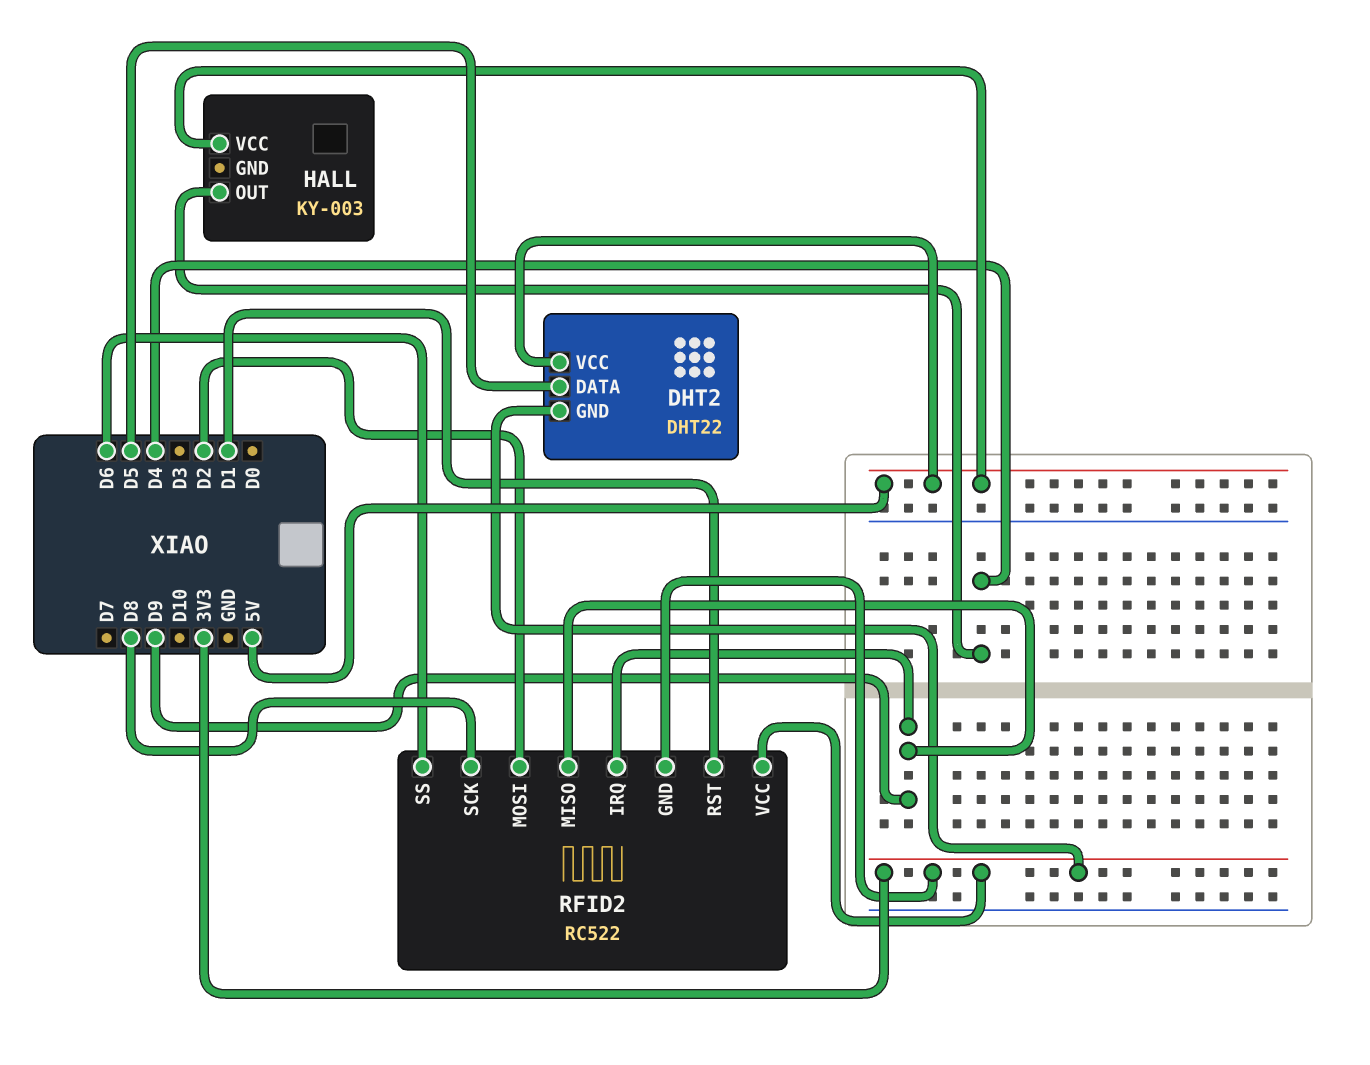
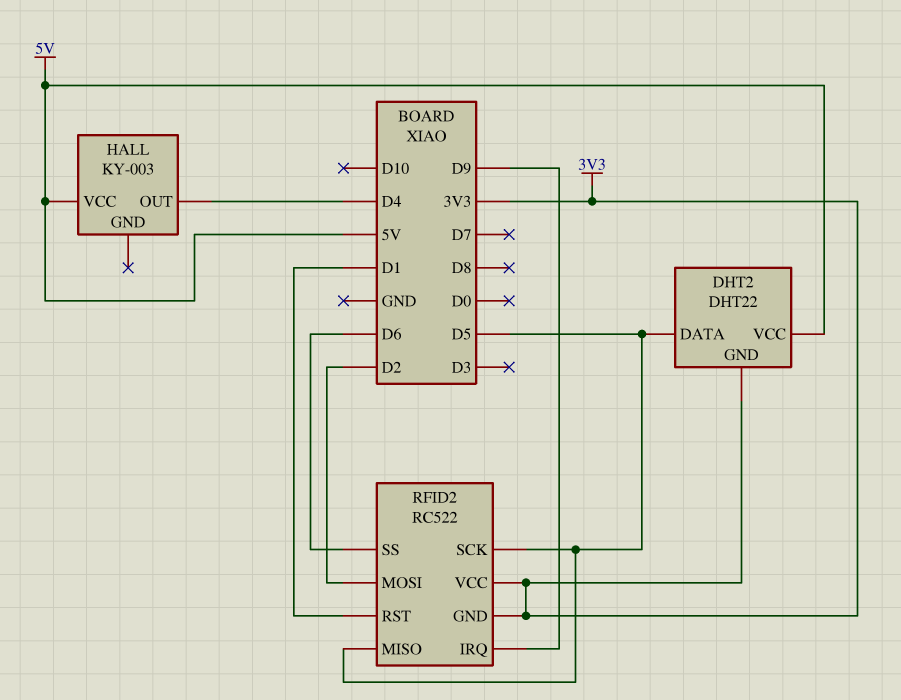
RFID2 pin MISO: D9 -> D5
RFID2 pin SCK: D8 -> D5

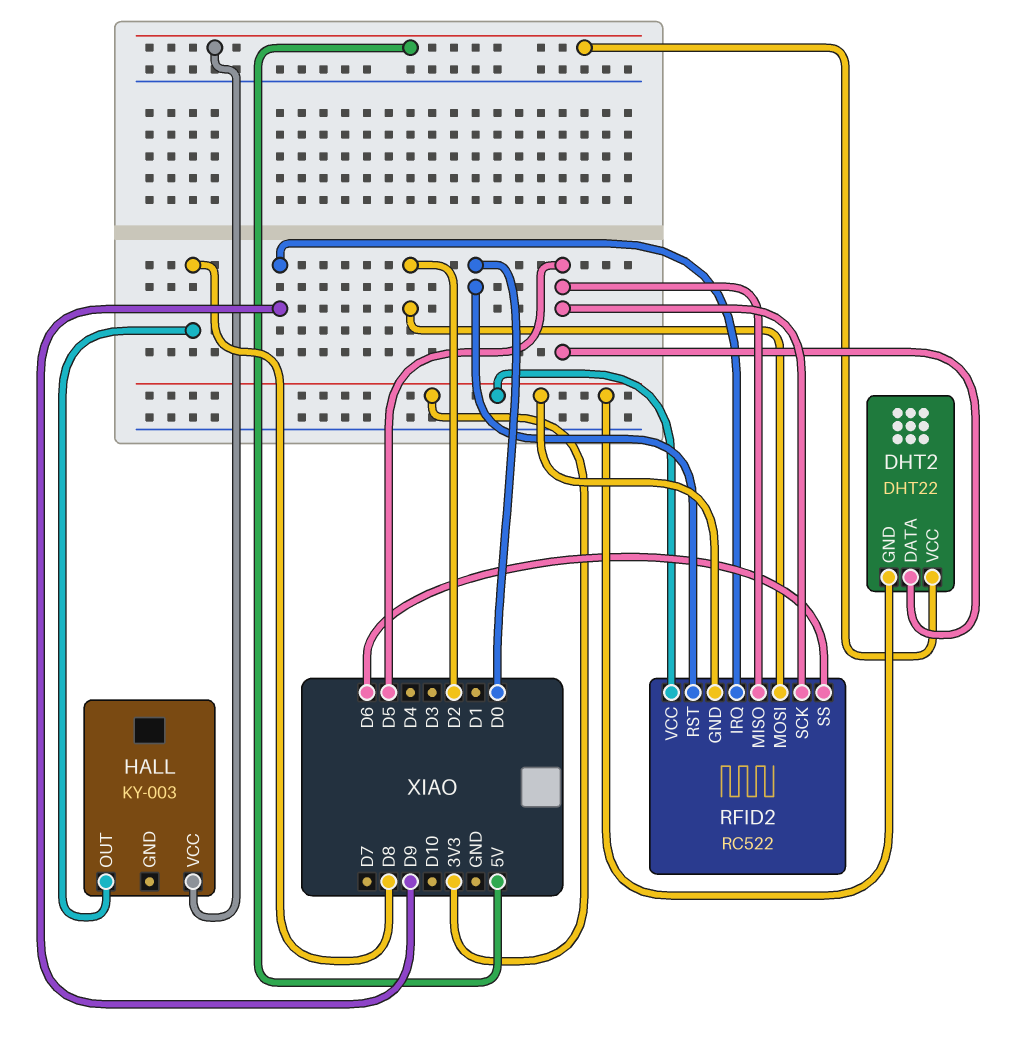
HALL pin OUT: D4 -> D8
RFID2 pin RST: D1 -> D0

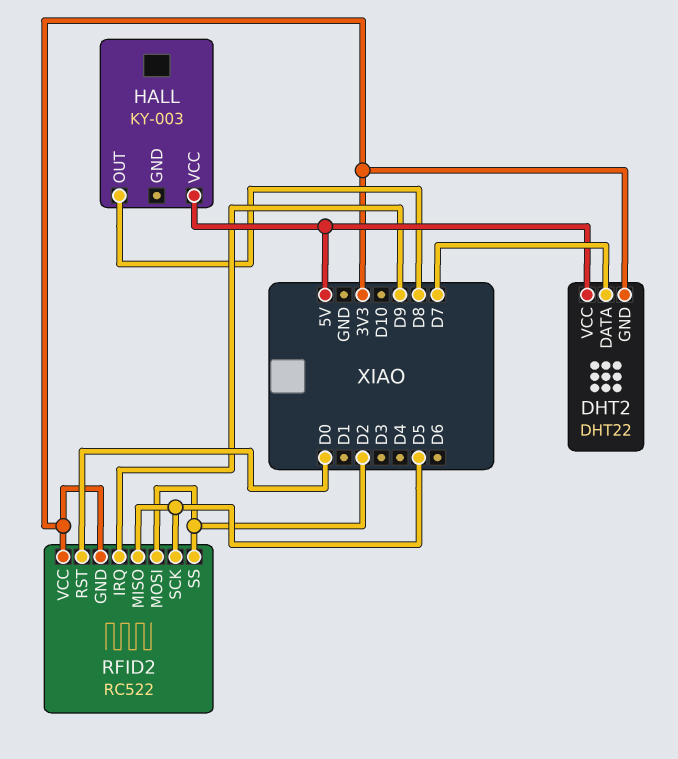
DHT2 pin DATA: D5 -> D7
RFID2 pin SS: D6 -> D2

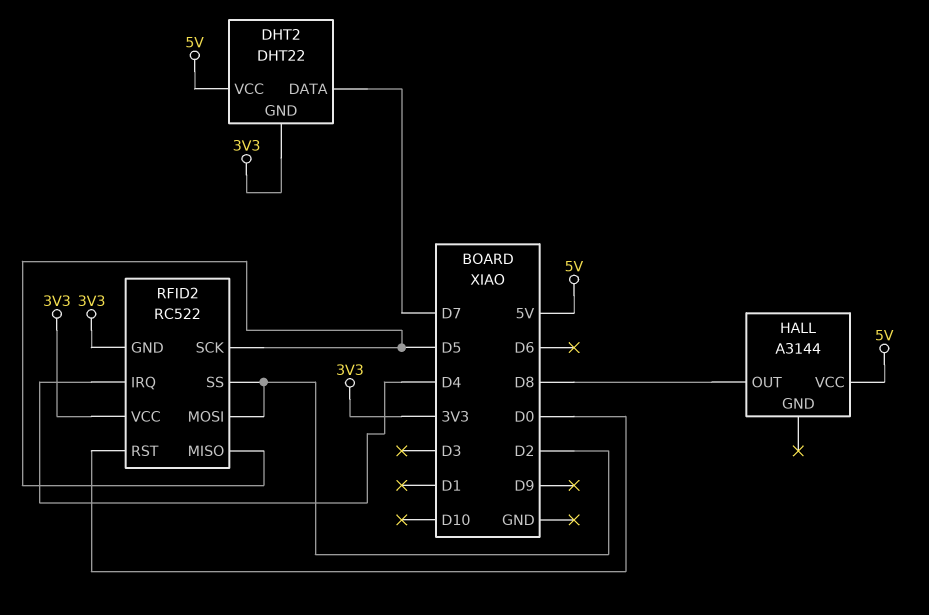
HALL: KY-003 -> A3144
RFID2 pin IRQ: D9 -> D4

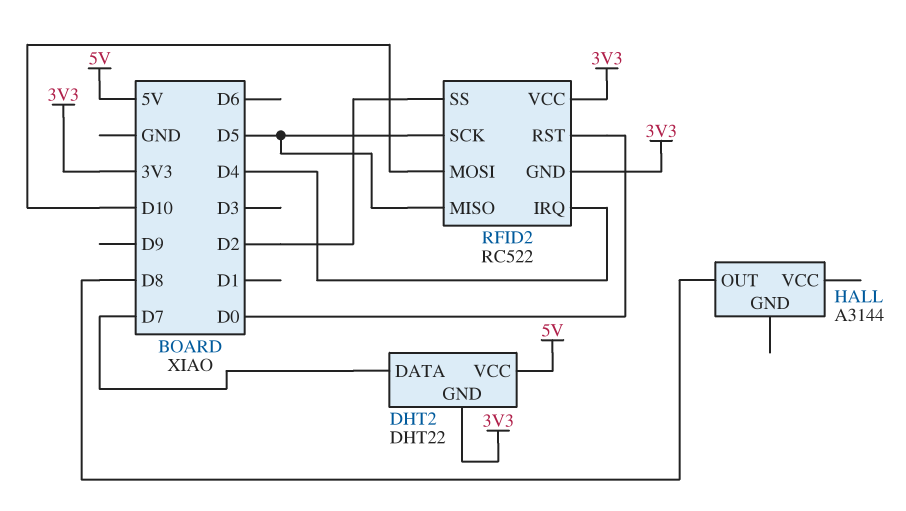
HALL pin VCC: 5V -> none
RFID2 pin MOSI: D2 -> D10

